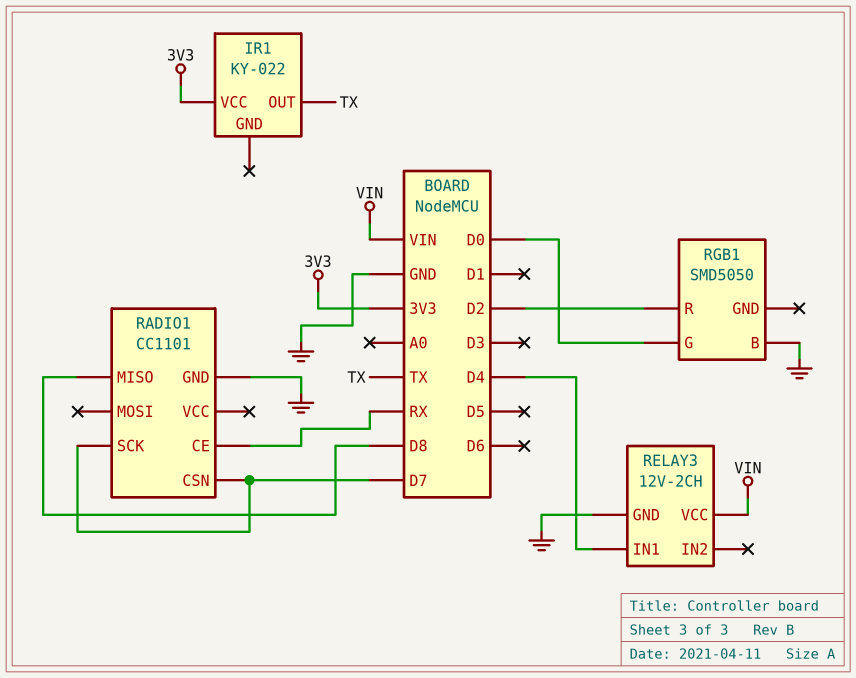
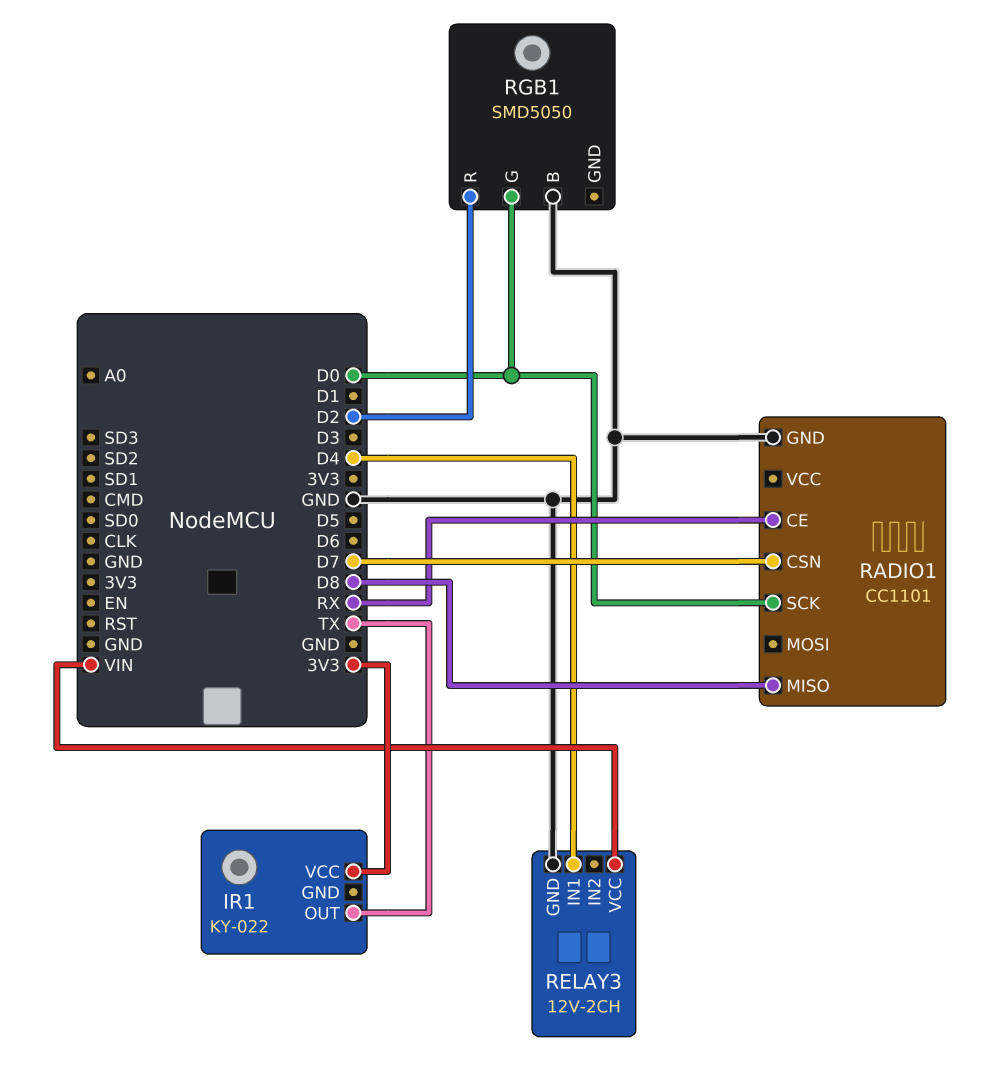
RADIO1 pin SCK: D7 -> D0

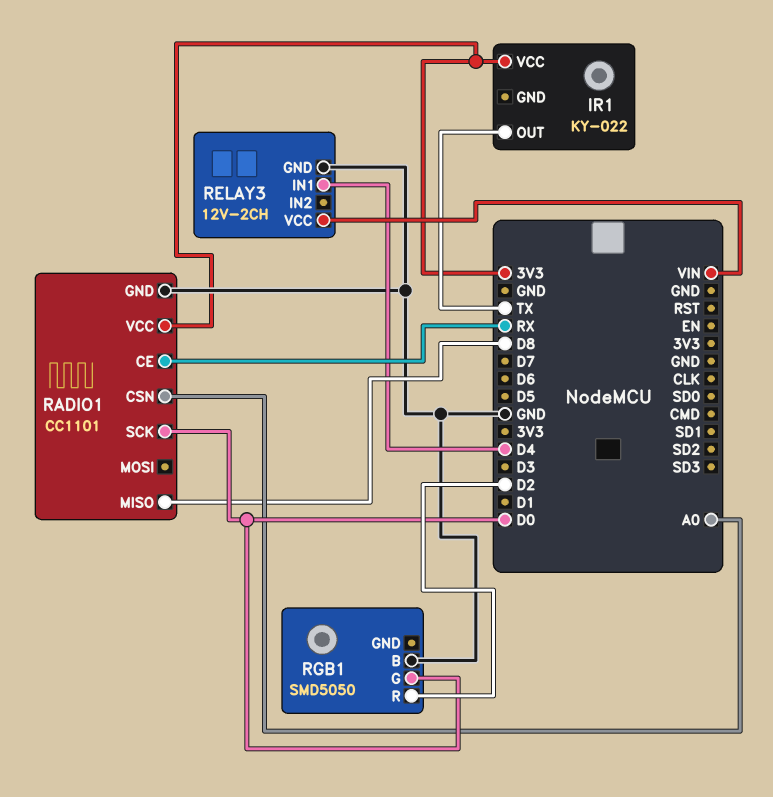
RADIO1 pin CSN: D7 -> A0
RADIO1 pin VCC: none -> 3V3

